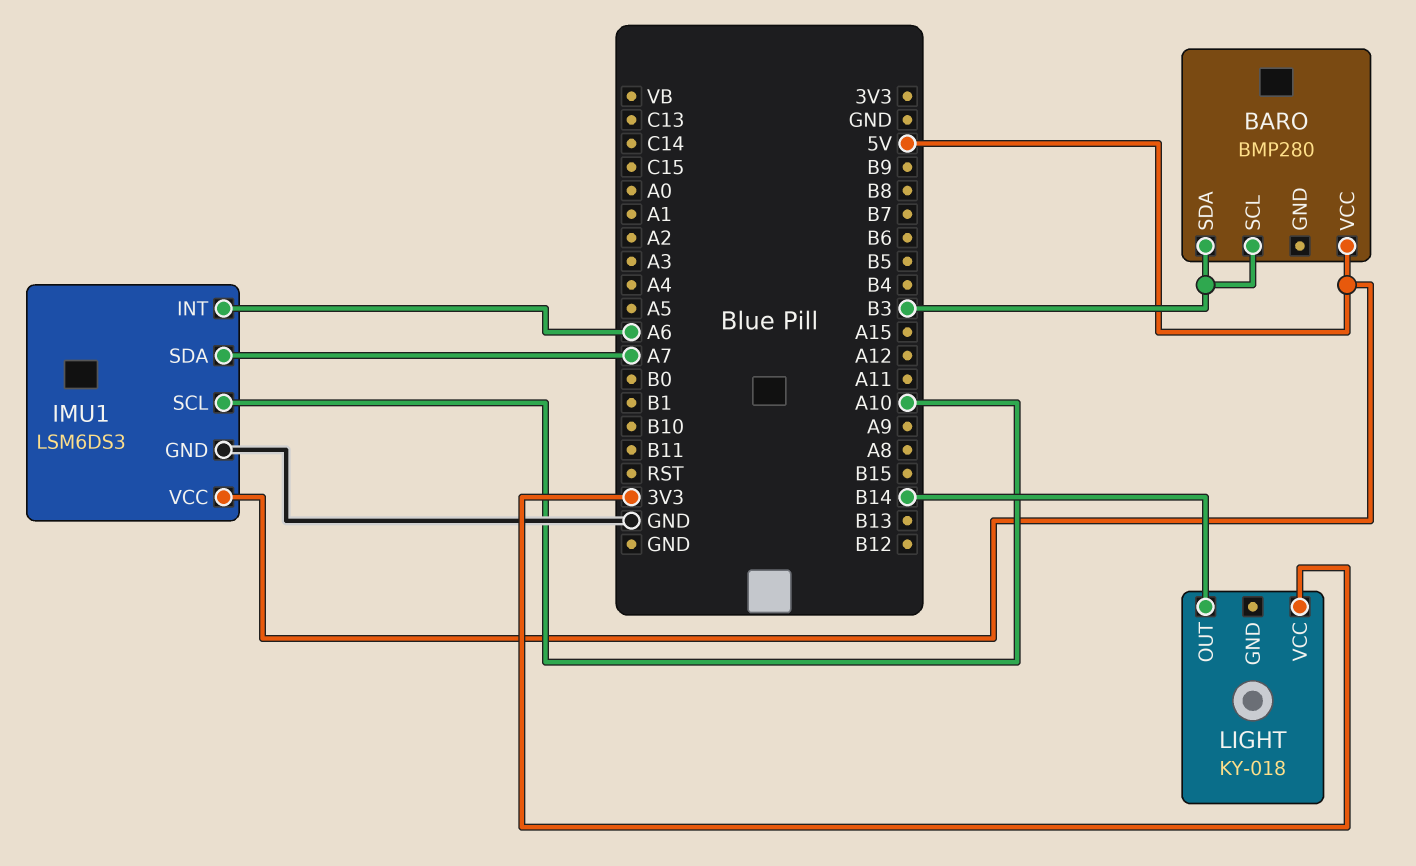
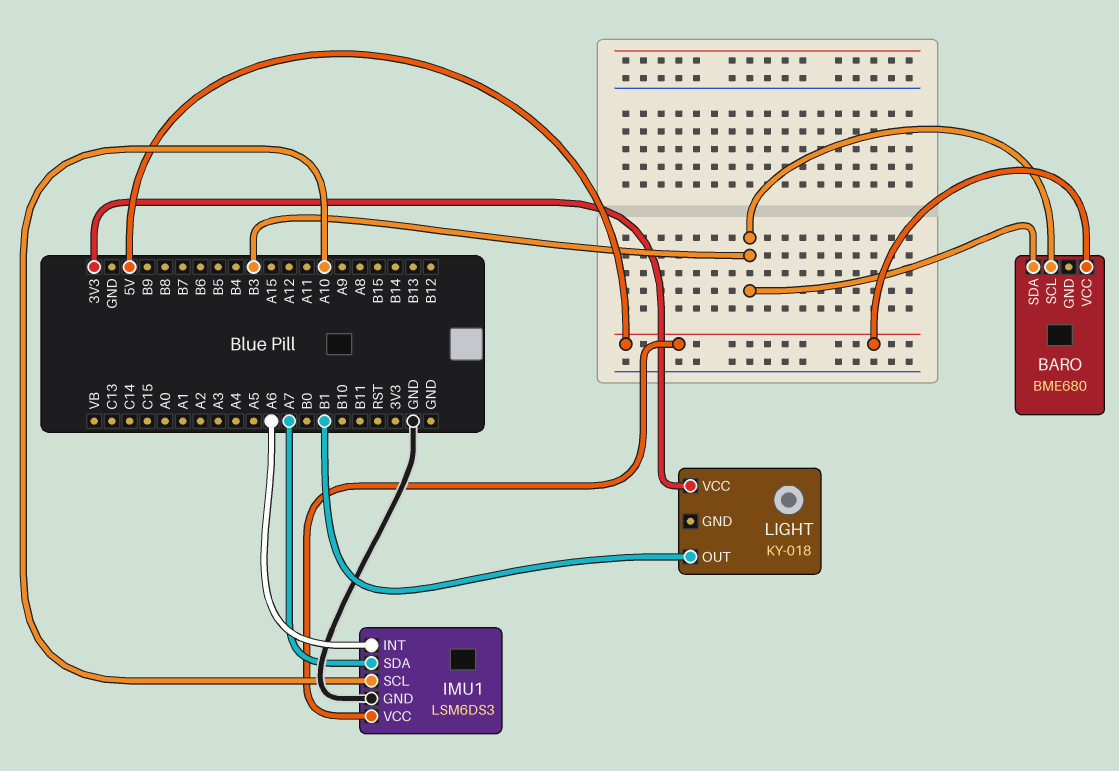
BARO: BMP280 -> BME680
LIGHT pin OUT: B14 -> B1

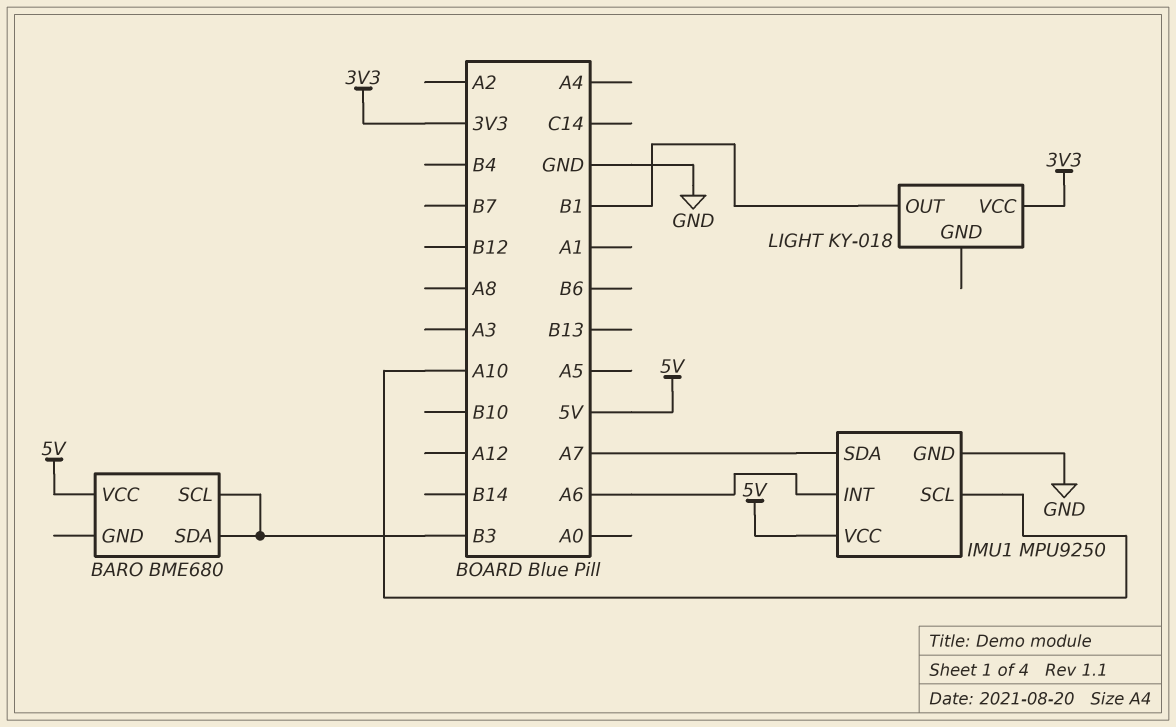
IMU1: LSM6DS3 -> MPU9250

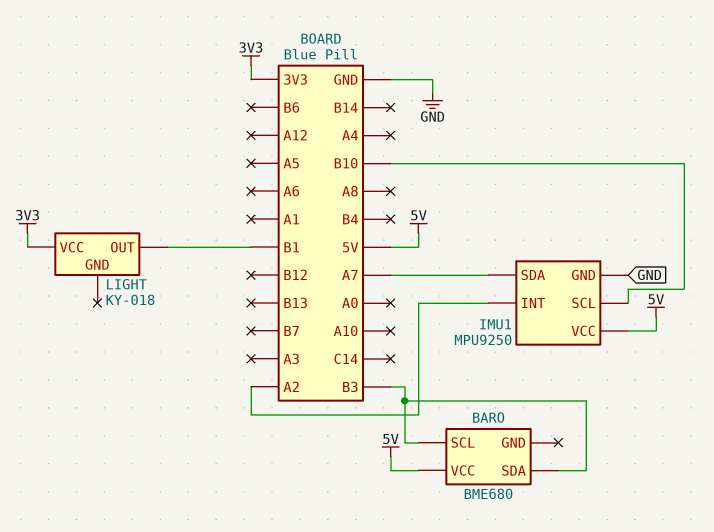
IMU1 pin INT: A6 -> A2
IMU1 pin SCL: A10 -> B10

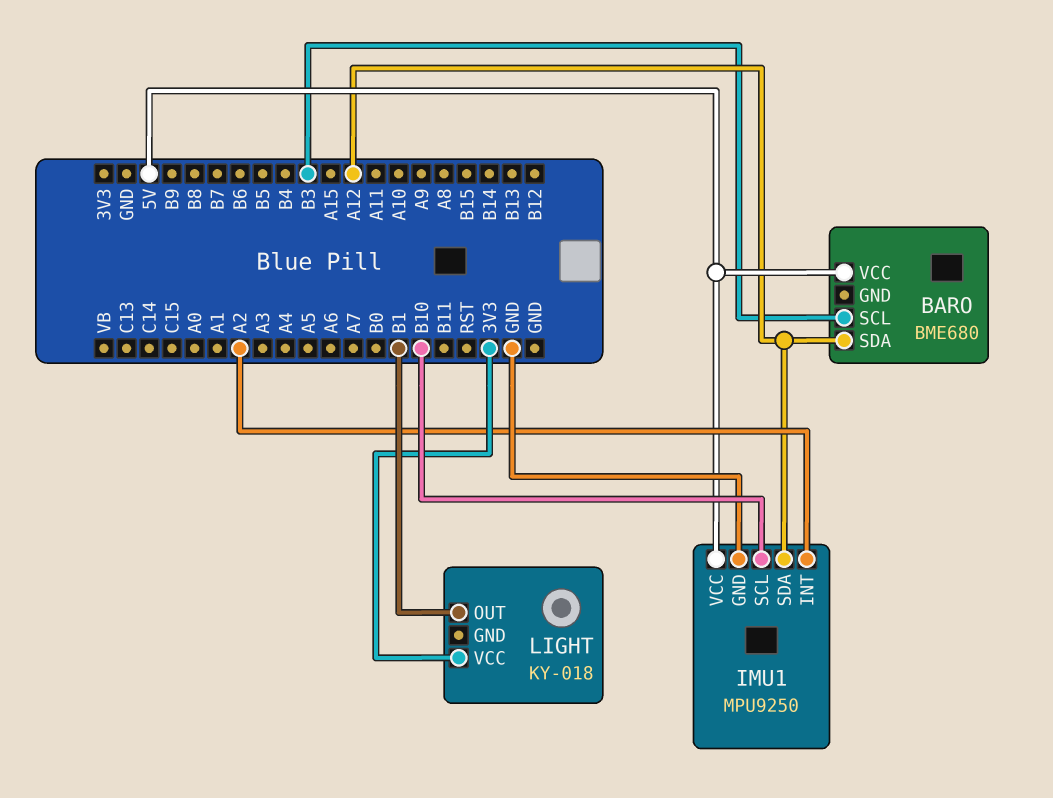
BARO pin SDA: B3 -> A12
IMU1 pin SDA: A7 -> A12

